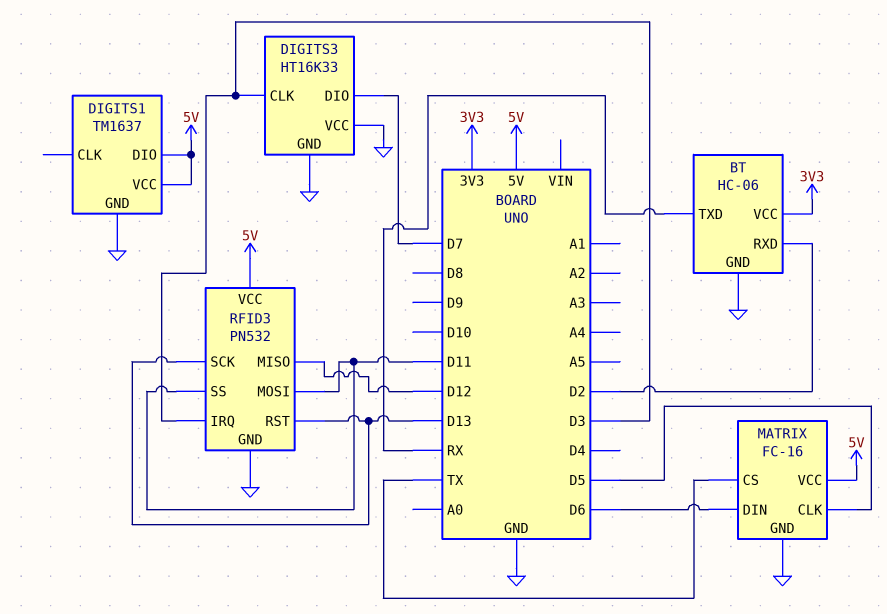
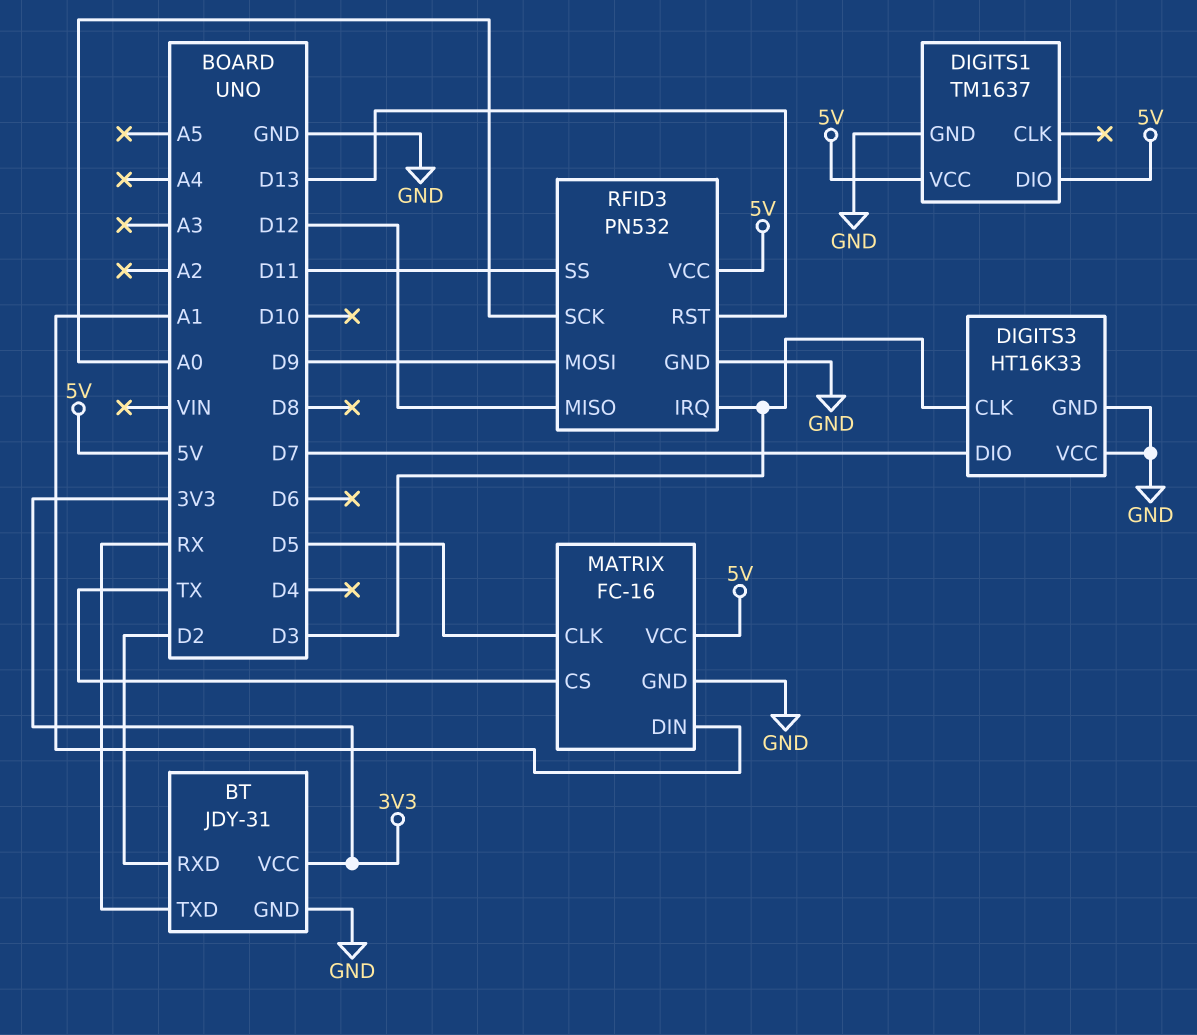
BT: HC-06 -> JDY-31
MATRIX pin DIN: D6 -> A1
RFID3 pin MOSI: D11 -> D9
RFID3 pin SCK: D13 -> A0

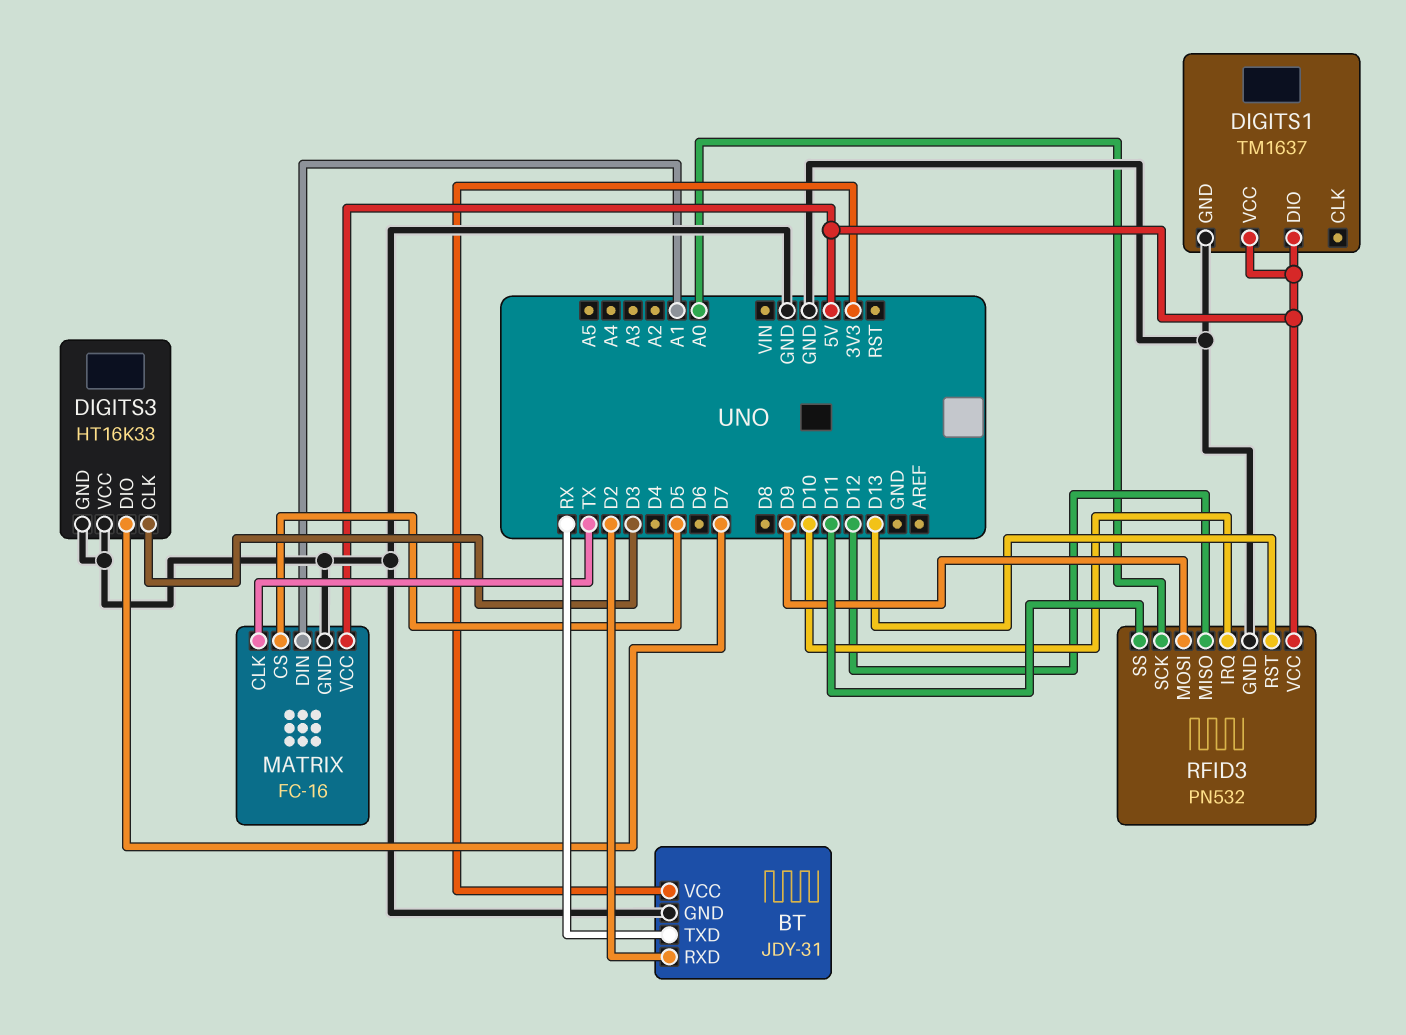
MATRIX pin CLK: D5 -> TX
MATRIX pin CS: TX -> D5
RFID3 pin IRQ: D3 -> D10

